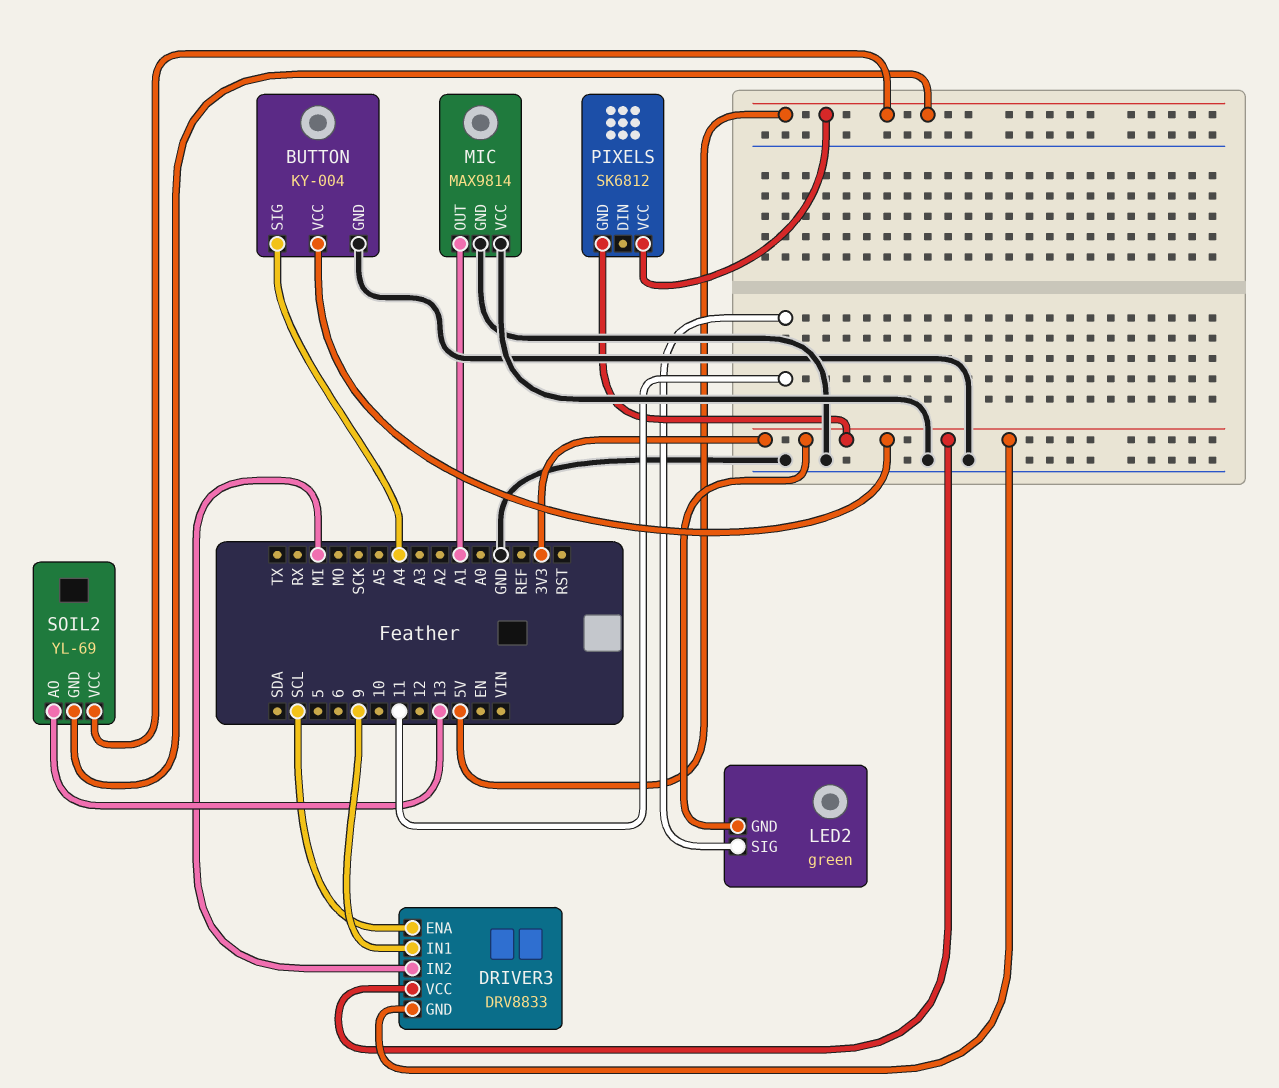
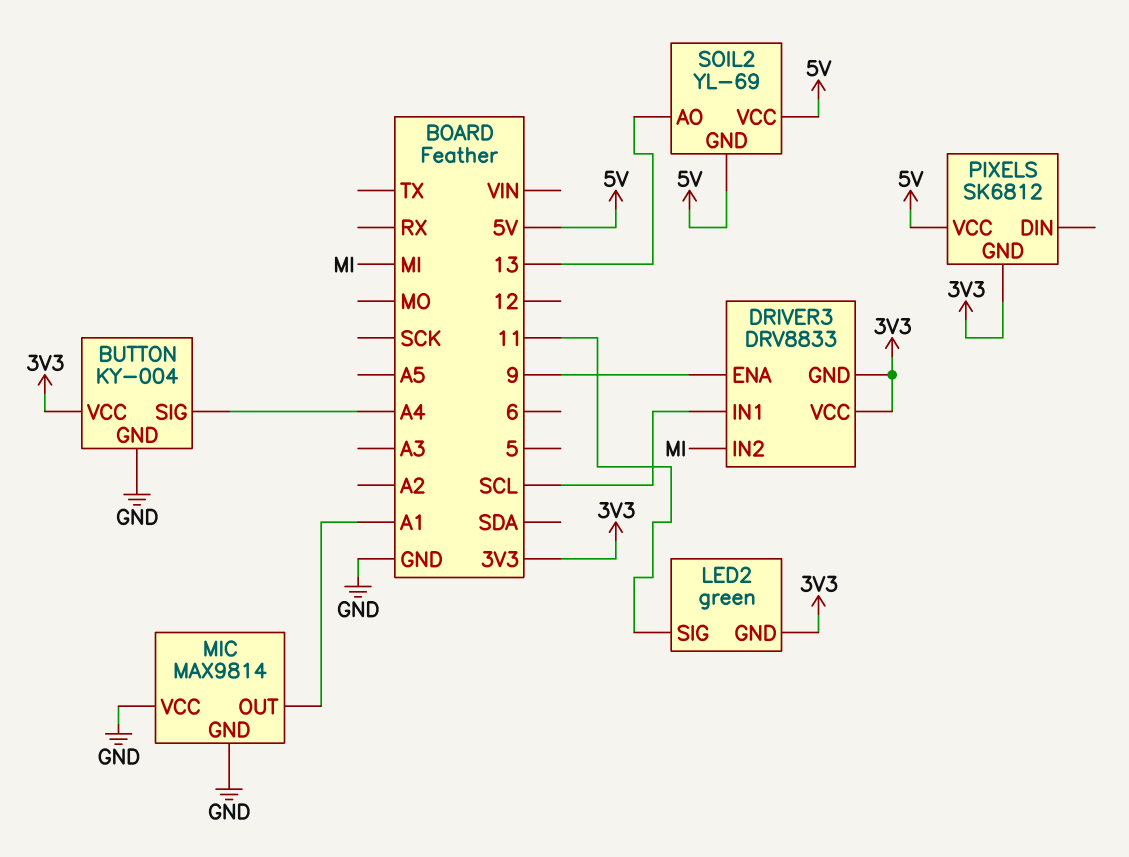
DRIVER3 pin ENA: SCL -> 9
DRIVER3 pin IN1: 9 -> SCL

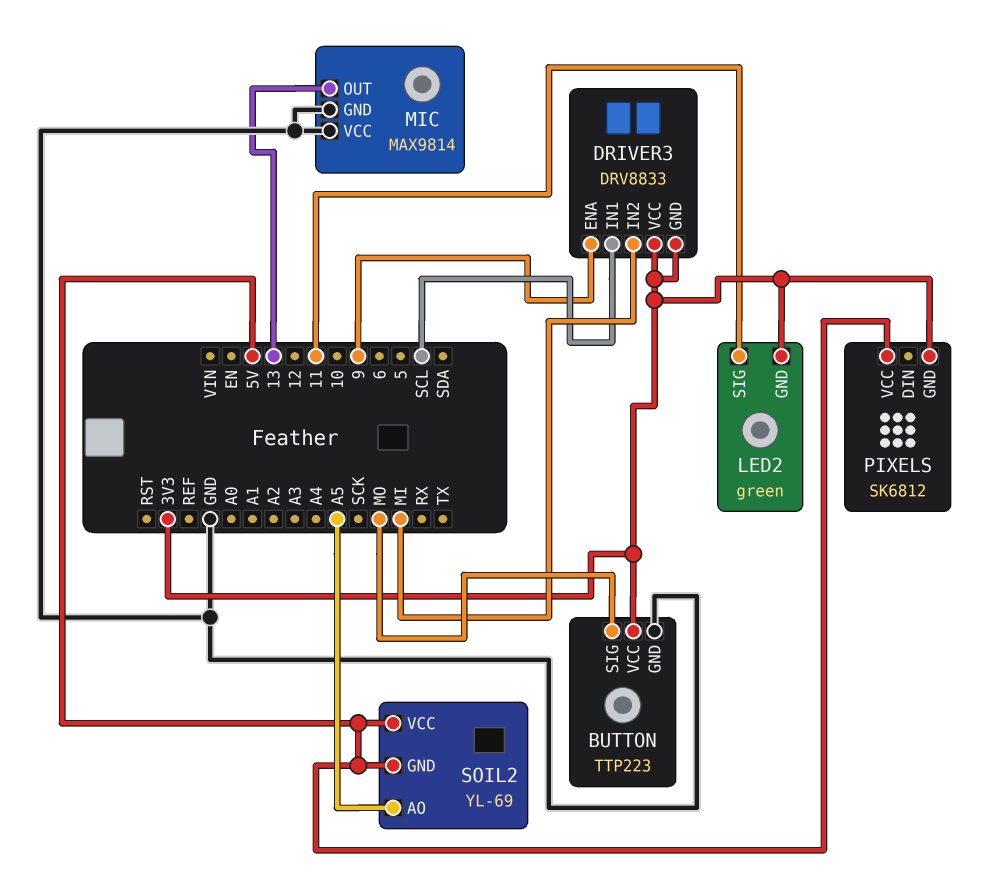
BUTTON: KY-004 -> TTP223
BUTTON pin SIG: A4 -> MO
MIC pin OUT: A1 -> 13
SOIL2 pin AO: 13 -> A5

